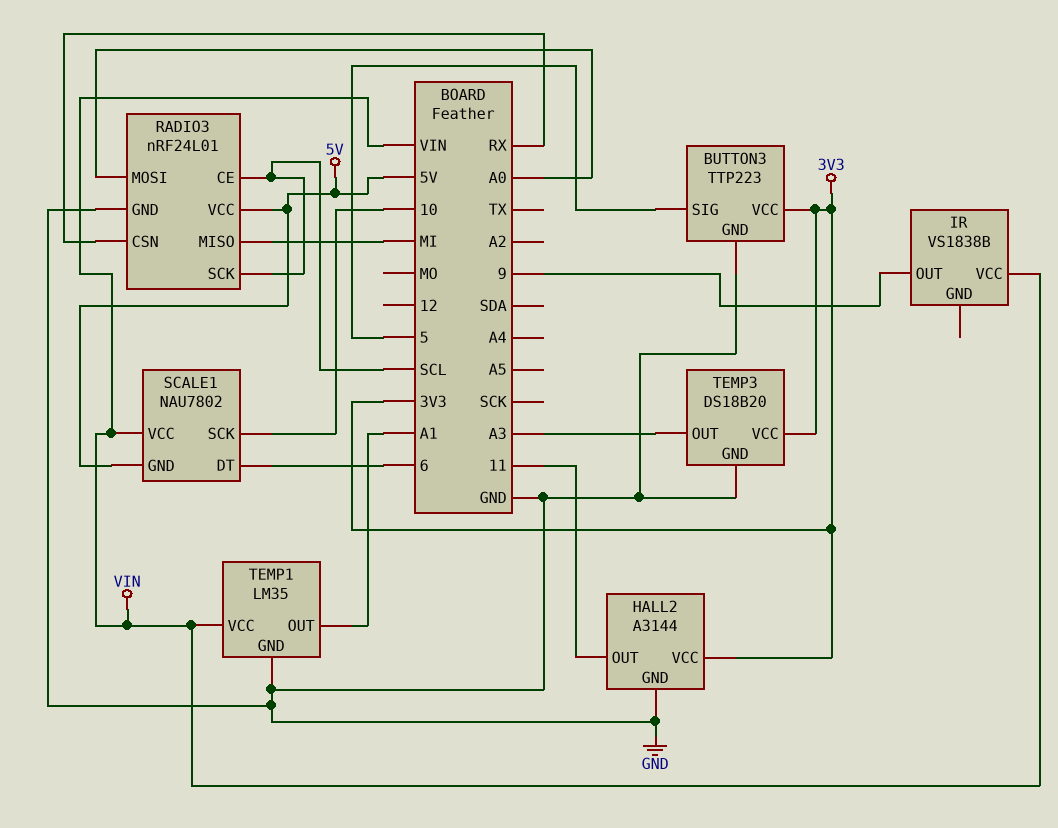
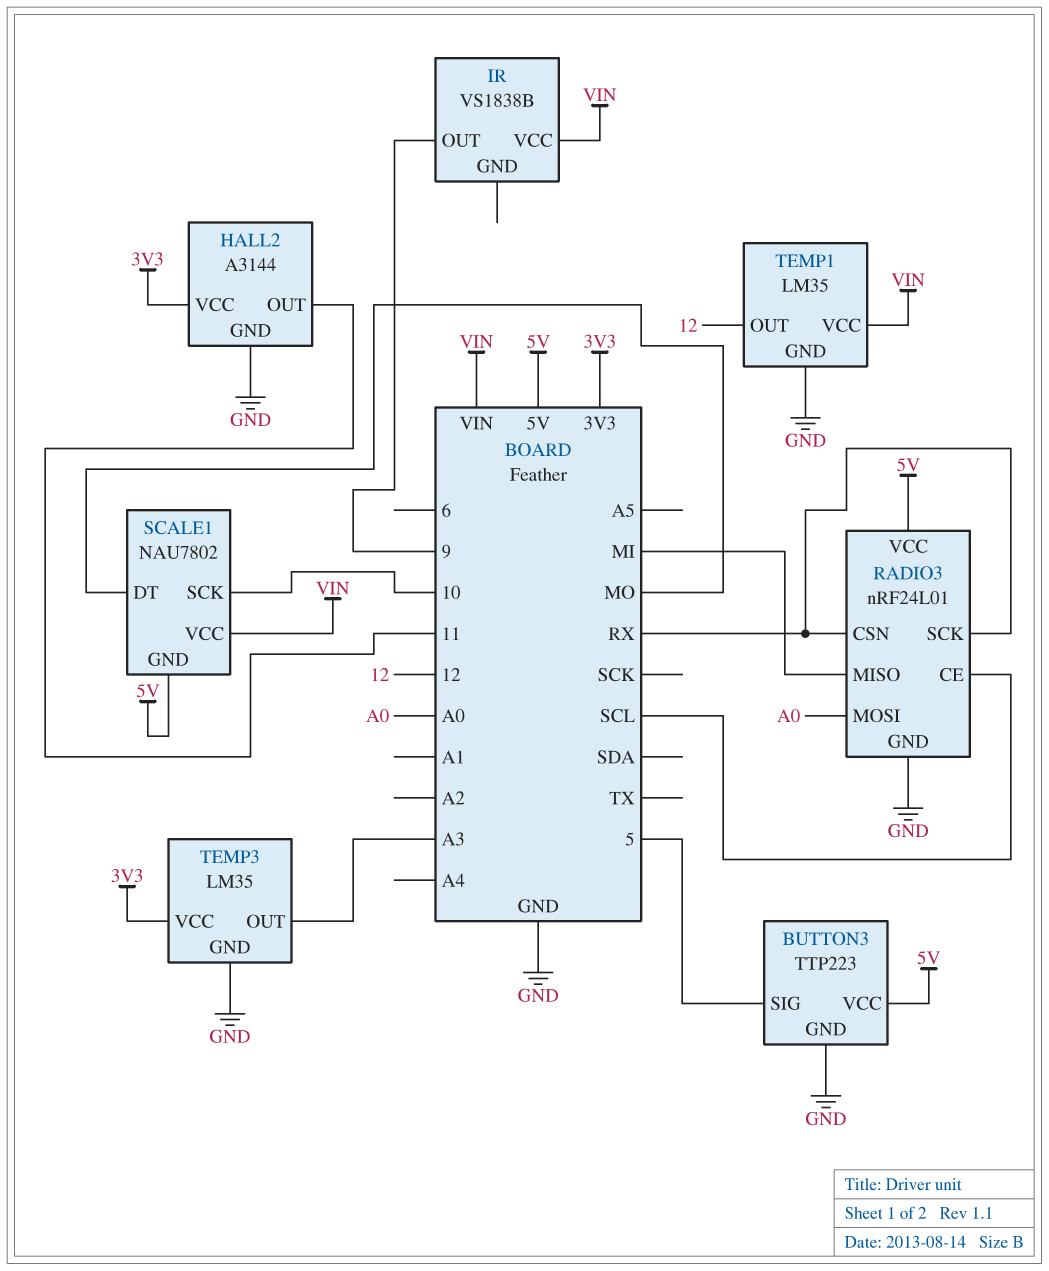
BUTTON3 pin VCC: 3V3 -> 5V
RADIO3 pin SCK: SCL -> RX
SCALE1 pin DT: 6 -> MO
TEMP1 pin OUT: A1 -> 12
TEMP3: DS18B20 -> LM35

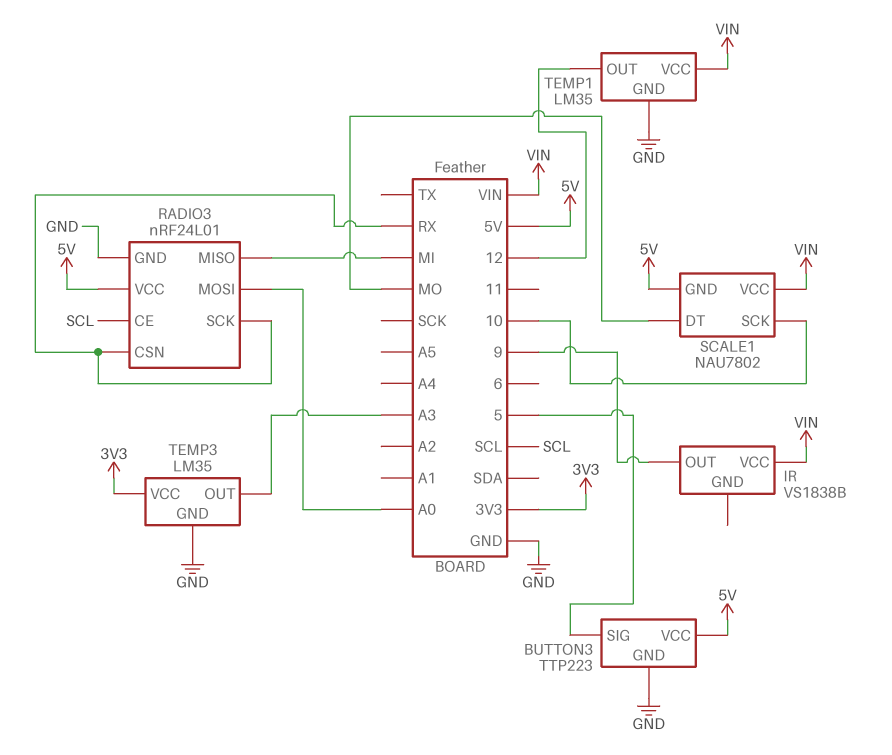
HALL2: A3144 -> none
HALL2 pin GND: GND -> none
HALL2 pin OUT: 11 -> none
HALL2 pin VCC: 3V3 -> none

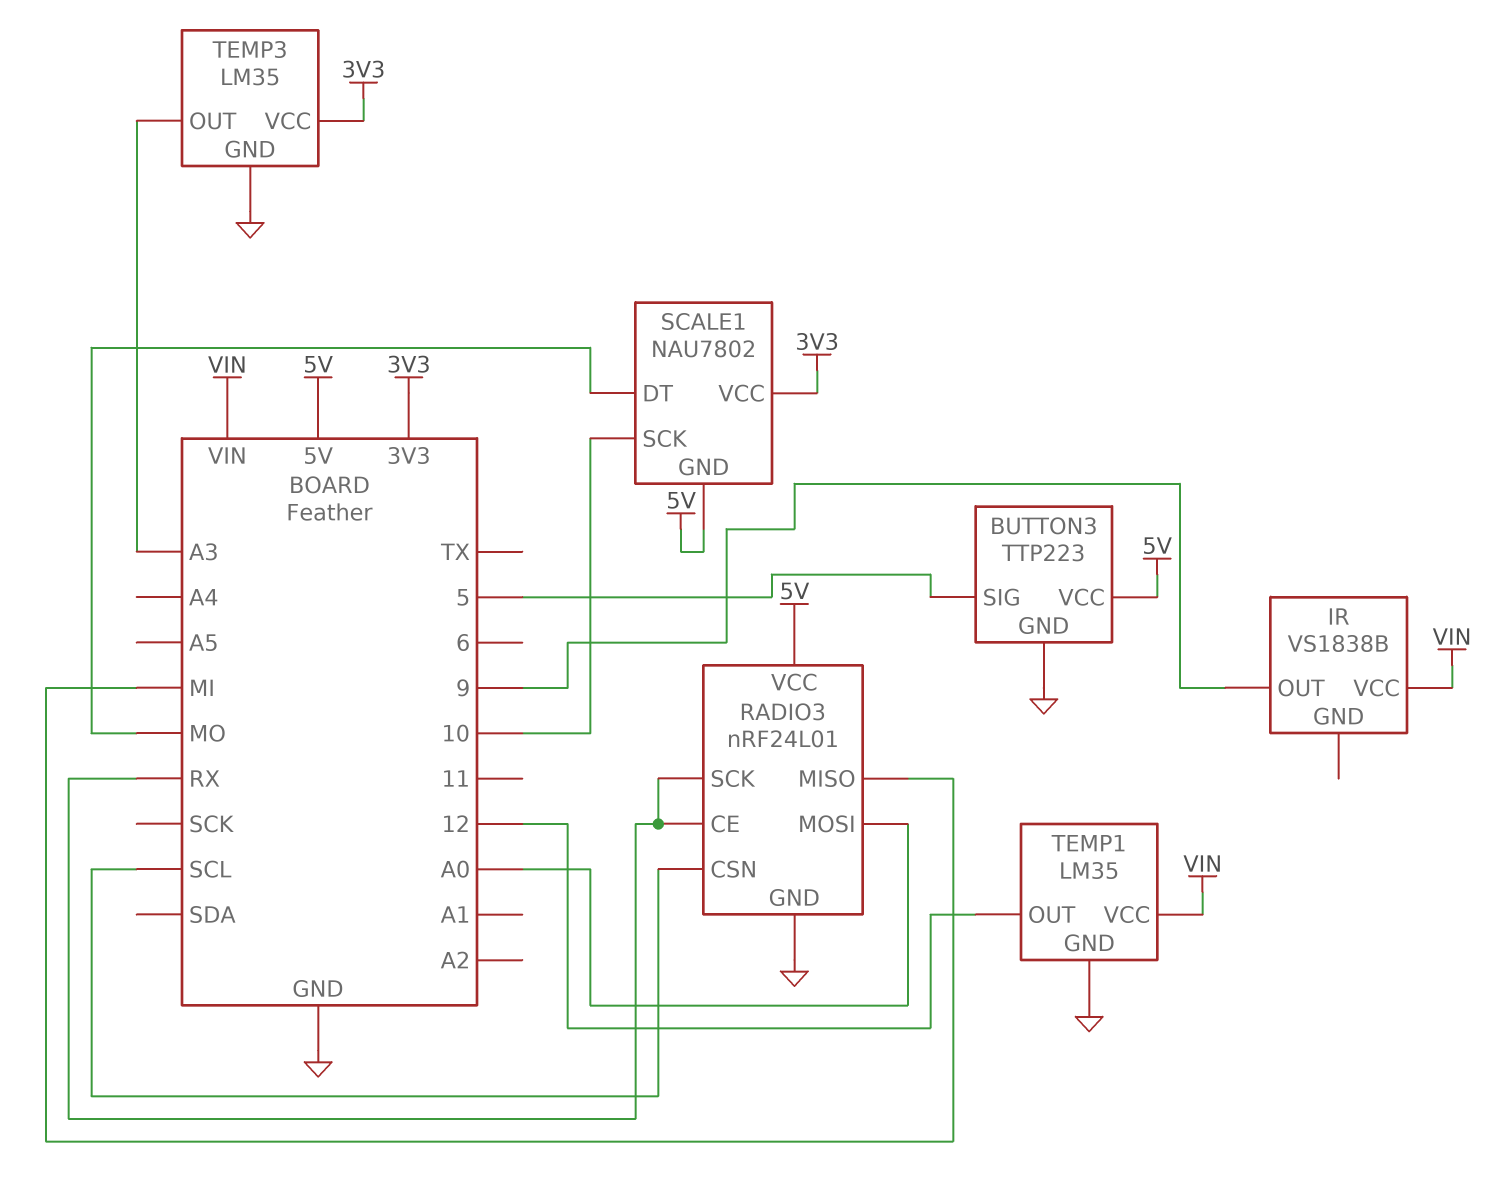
RADIO3 pin CE: SCL -> RX
RADIO3 pin CSN: RX -> SCL
SCALE1 pin VCC: VIN -> 3V3

